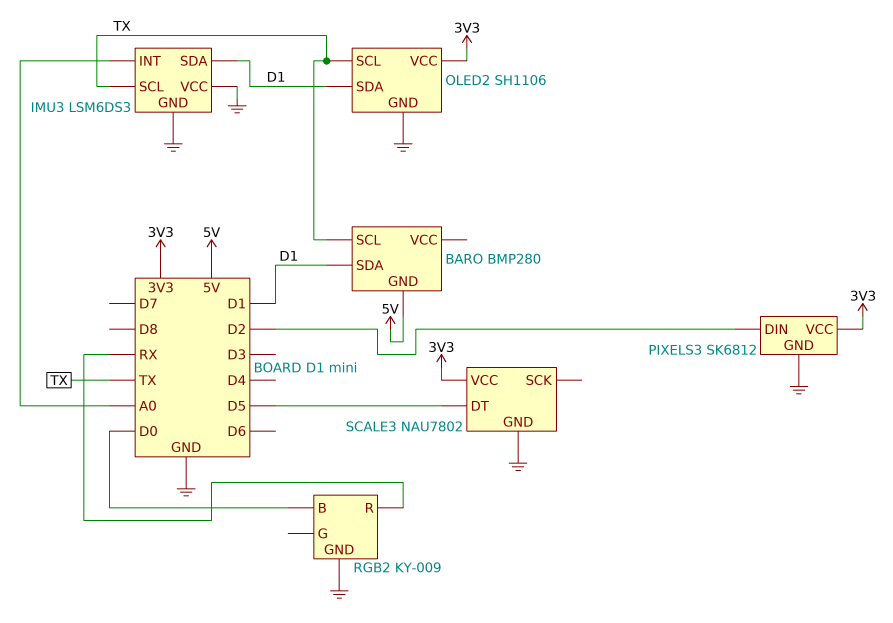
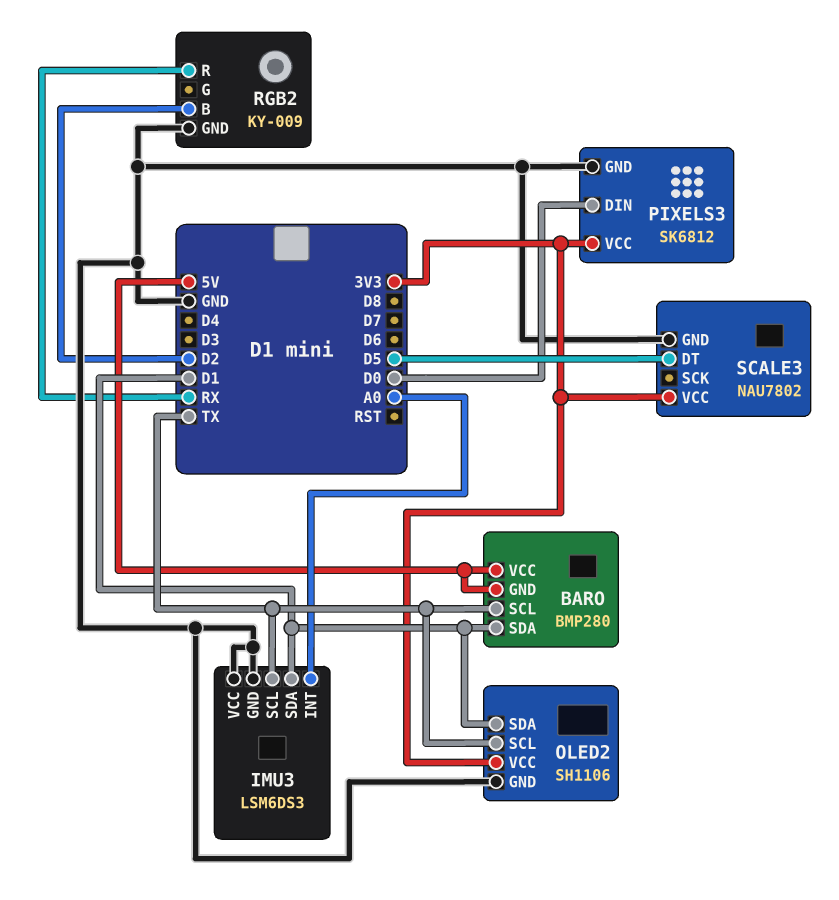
BARO pin VCC: none -> 5V
PIXELS3 pin DIN: D2 -> D0
RGB2 pin B: D0 -> D2

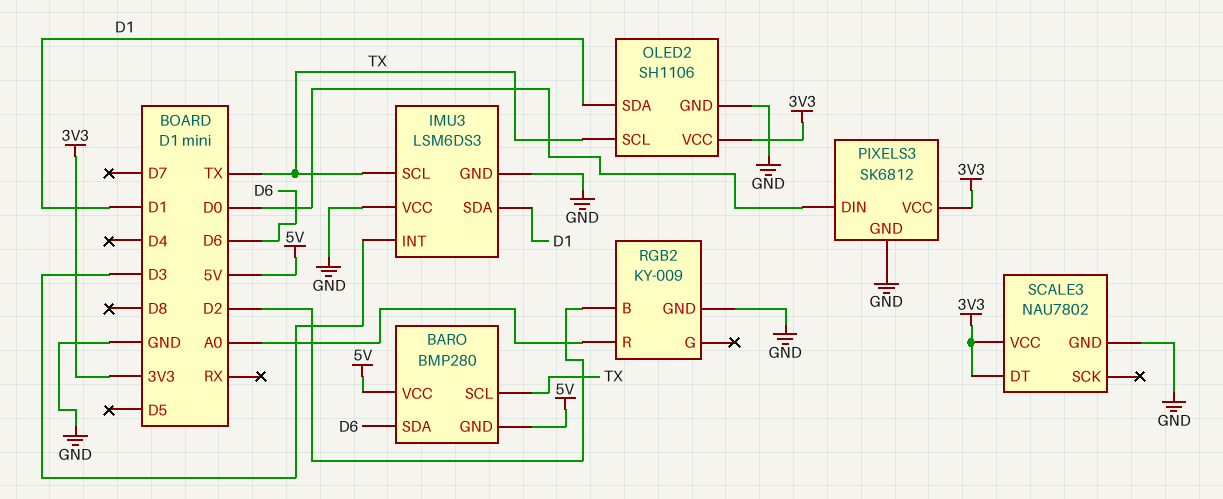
BARO pin SDA: D1 -> D6
IMU3 pin INT: A0 -> D3
RGB2 pin R: RX -> A0
SCALE3 pin DT: D5 -> 3V3

